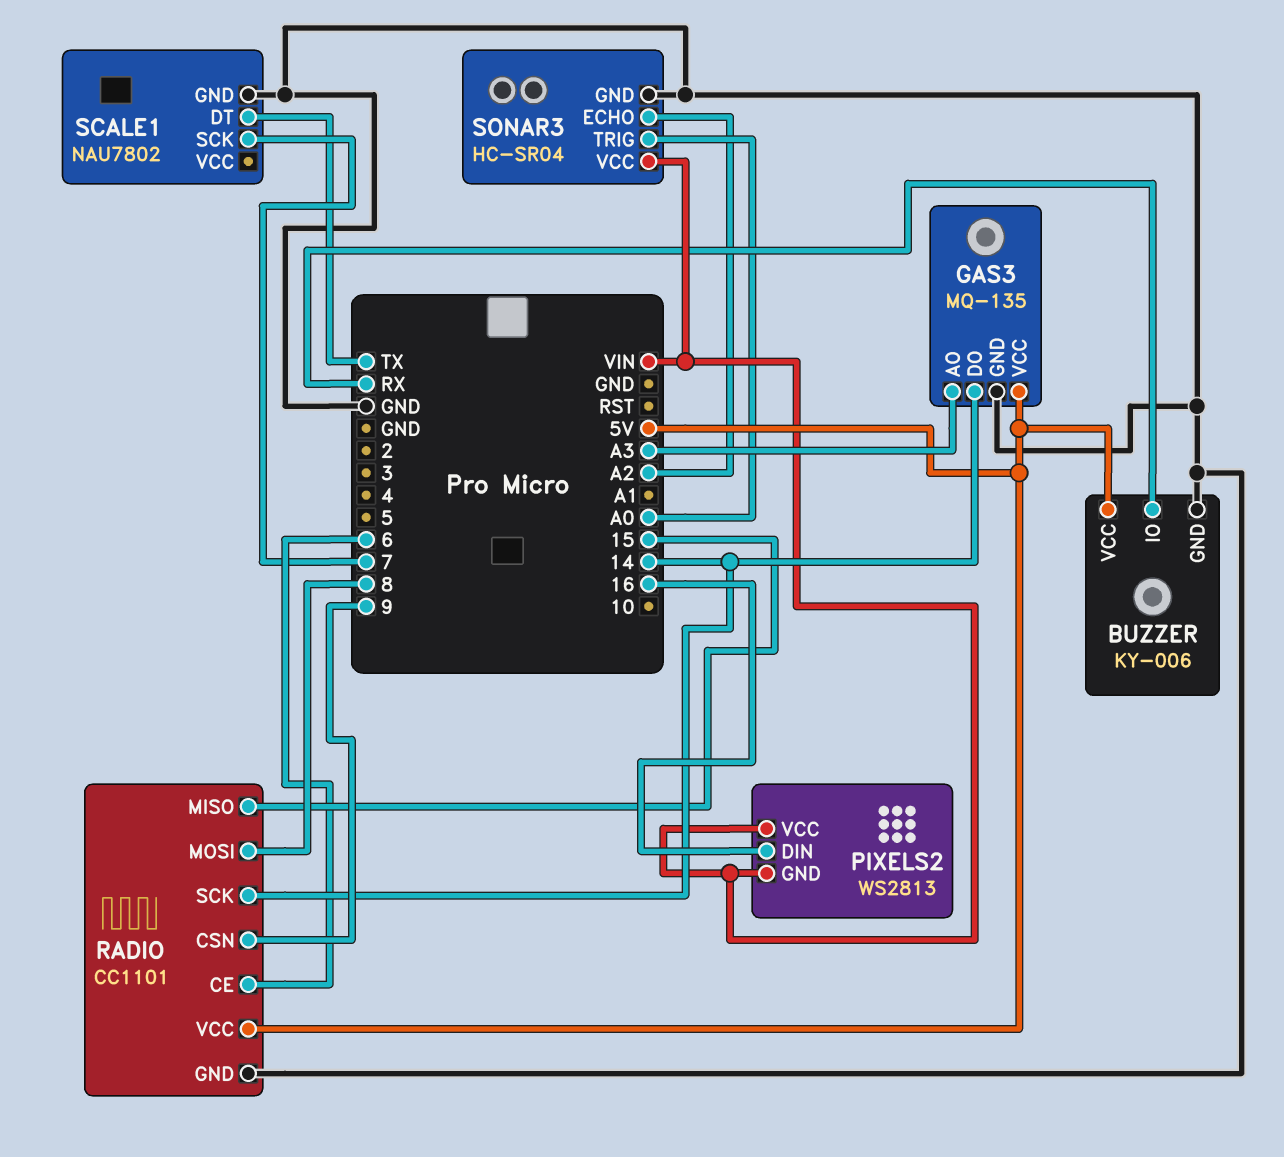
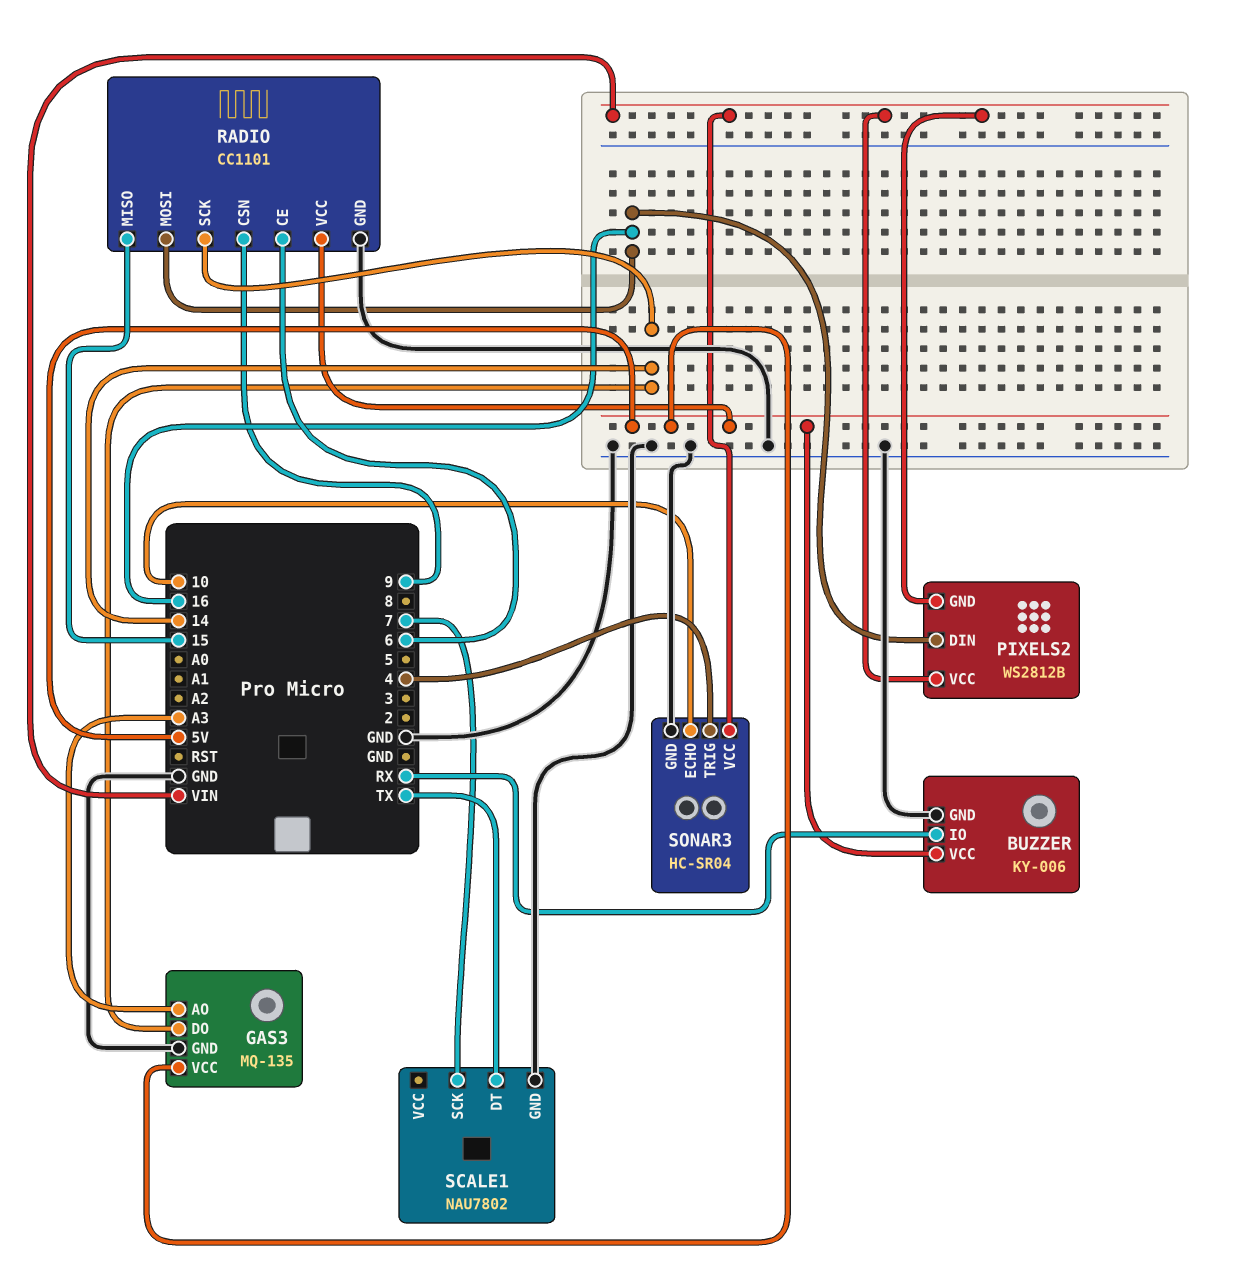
PIXELS2: WS2813 -> WS2812B
RADIO pin MOSI: 8 -> 16
SONAR3 pin ECHO: A2 -> 10
SONAR3 pin TRIG: A0 -> 4

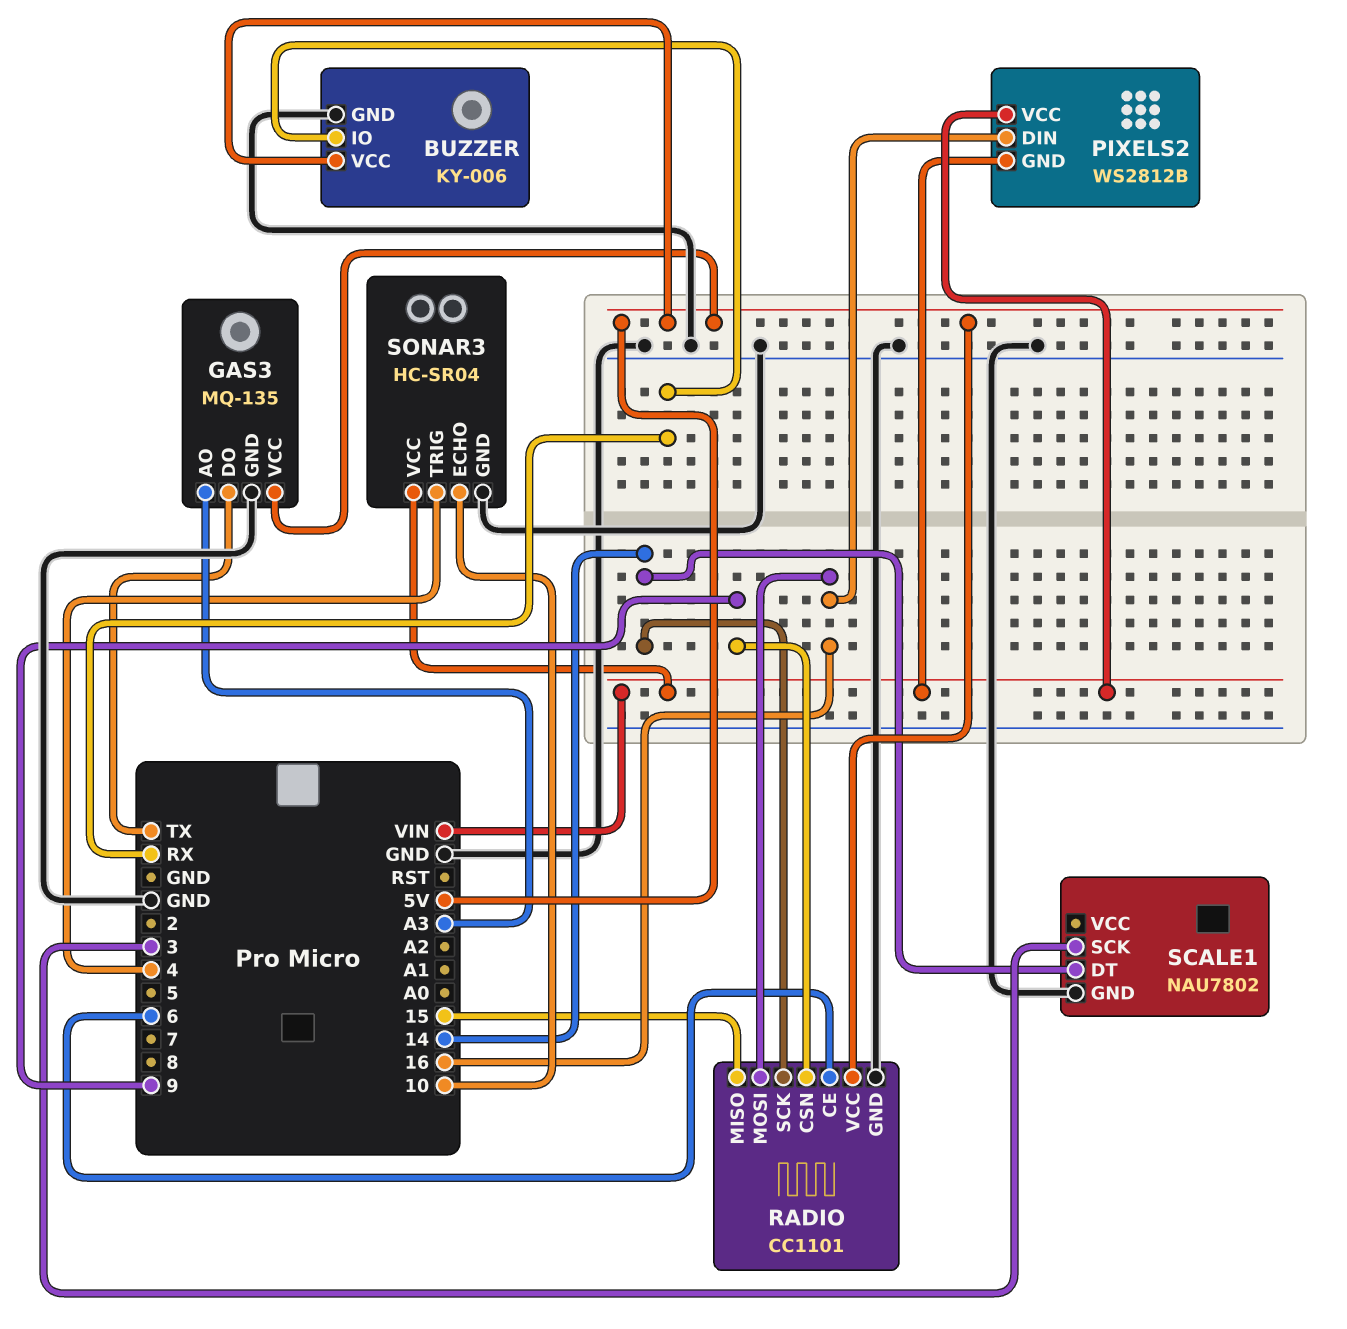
GAS3 pin DO: 14 -> TX
SCALE1 pin DT: TX -> 14
SCALE1 pin SCK: 7 -> 3

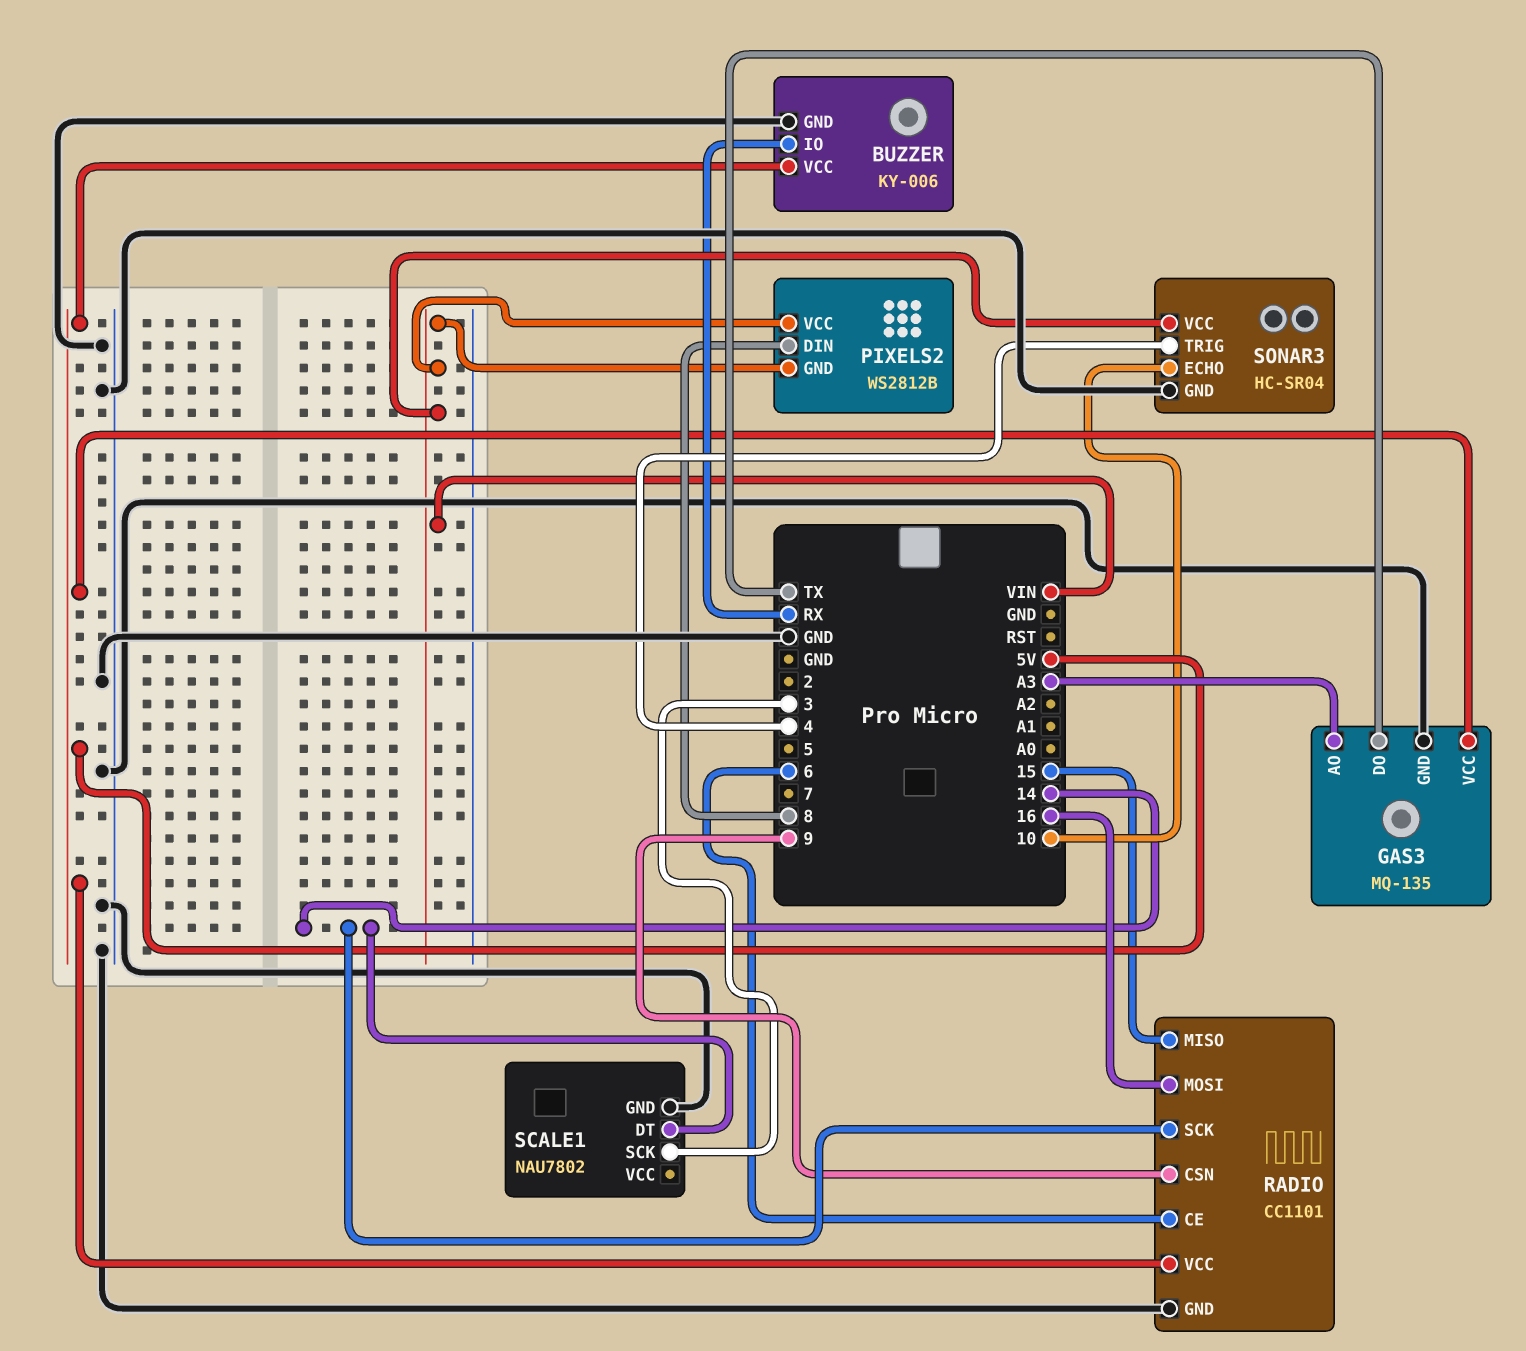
PIXELS2 pin DIN: 16 -> 8

